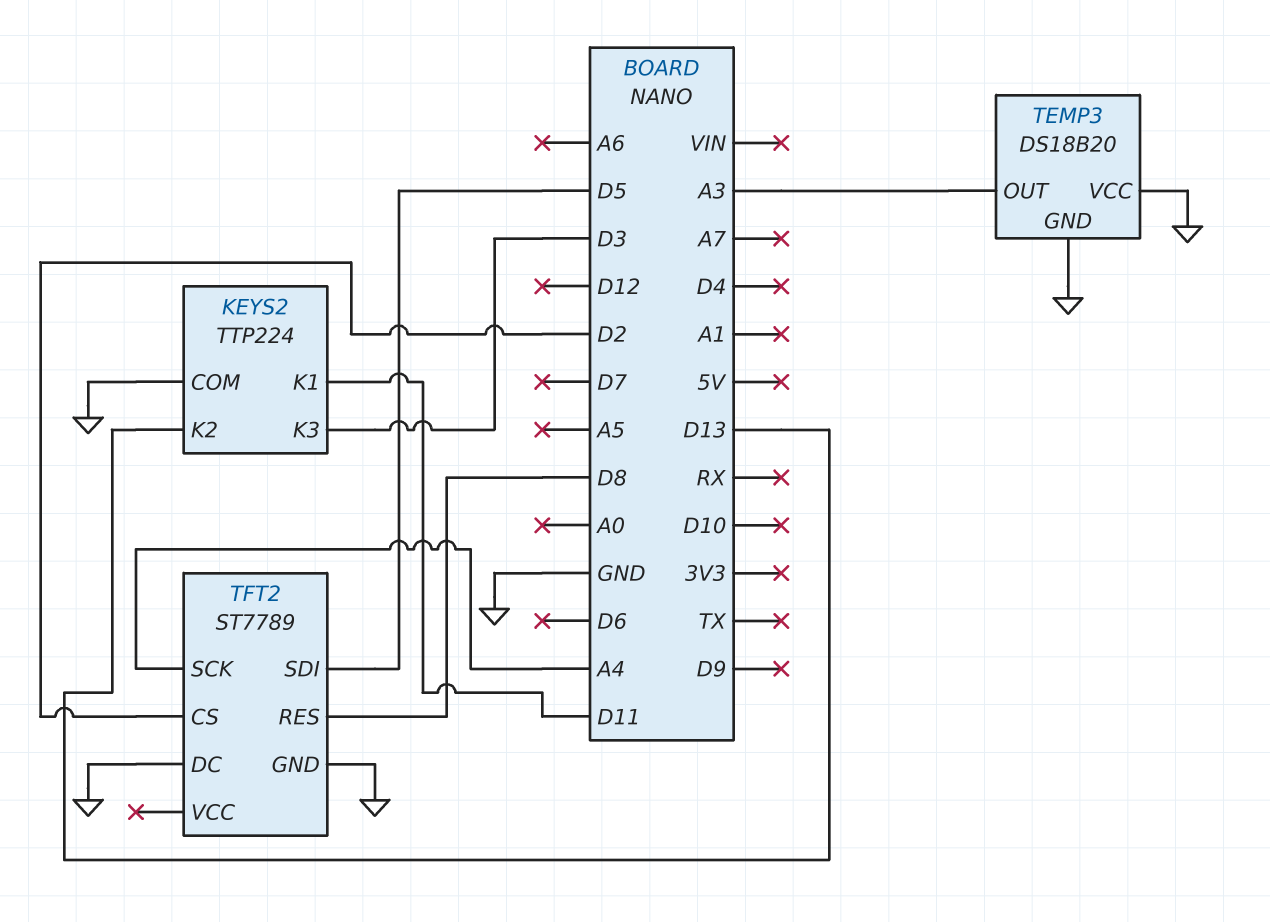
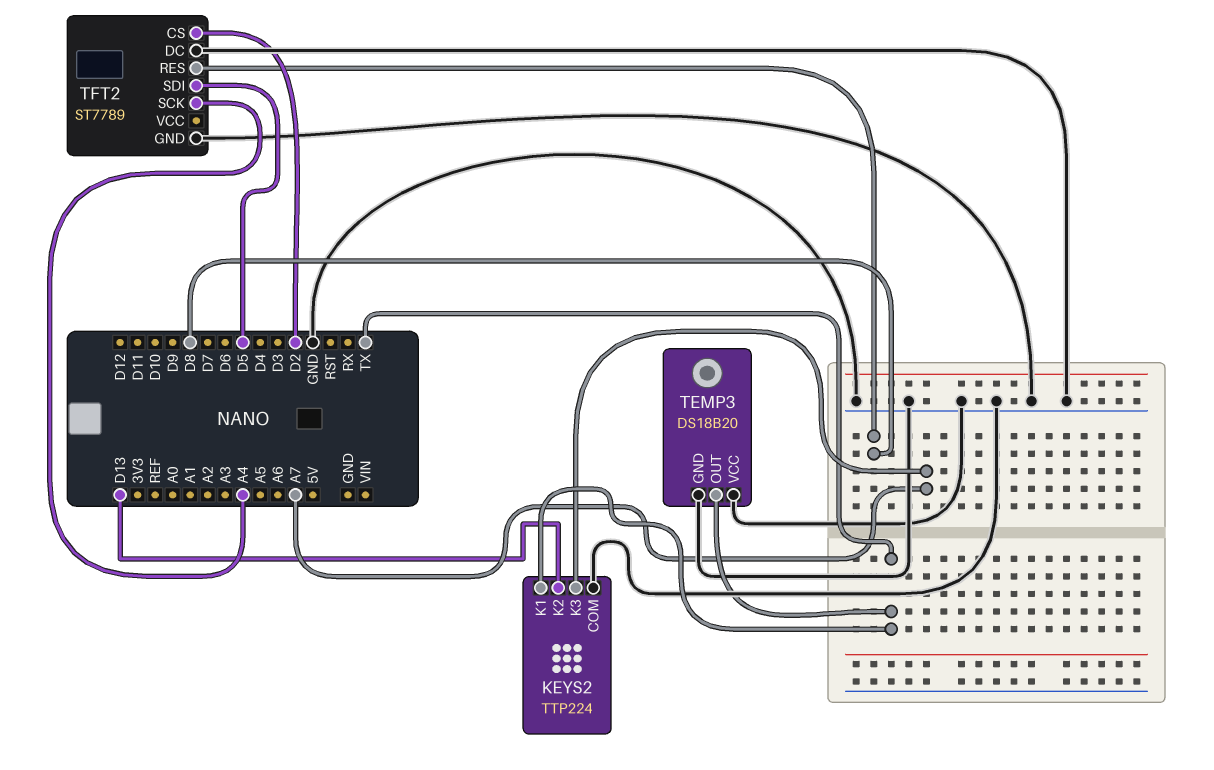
KEYS2 pin K1: D11 -> TX
KEYS2 pin K3: D3 -> A7
TEMP3 pin OUT: A3 -> TX

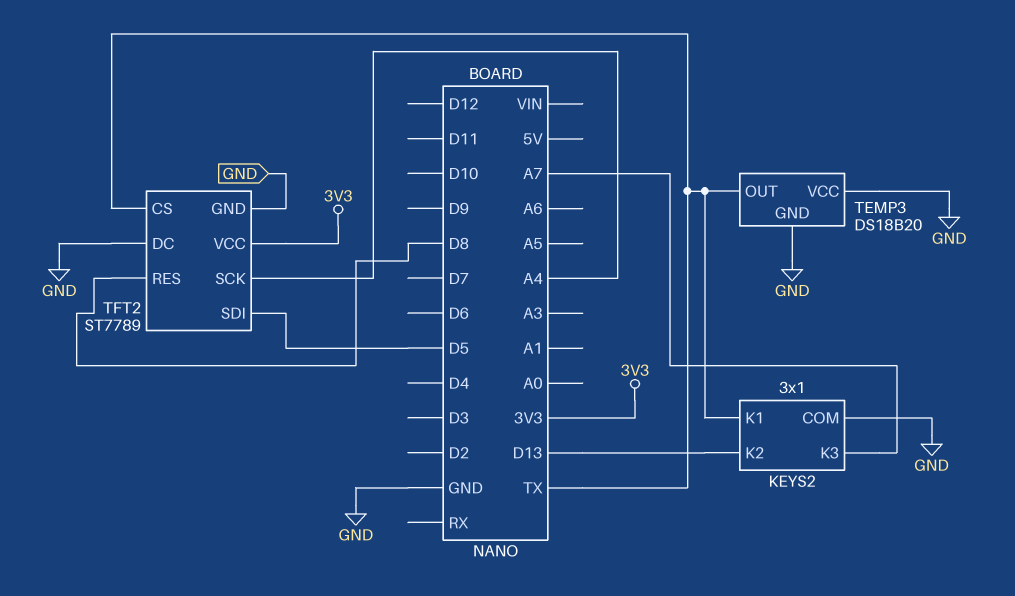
KEYS2: TTP224 -> 3x1
TFT2 pin CS: D2 -> TX
TFT2 pin VCC: none -> 3V3

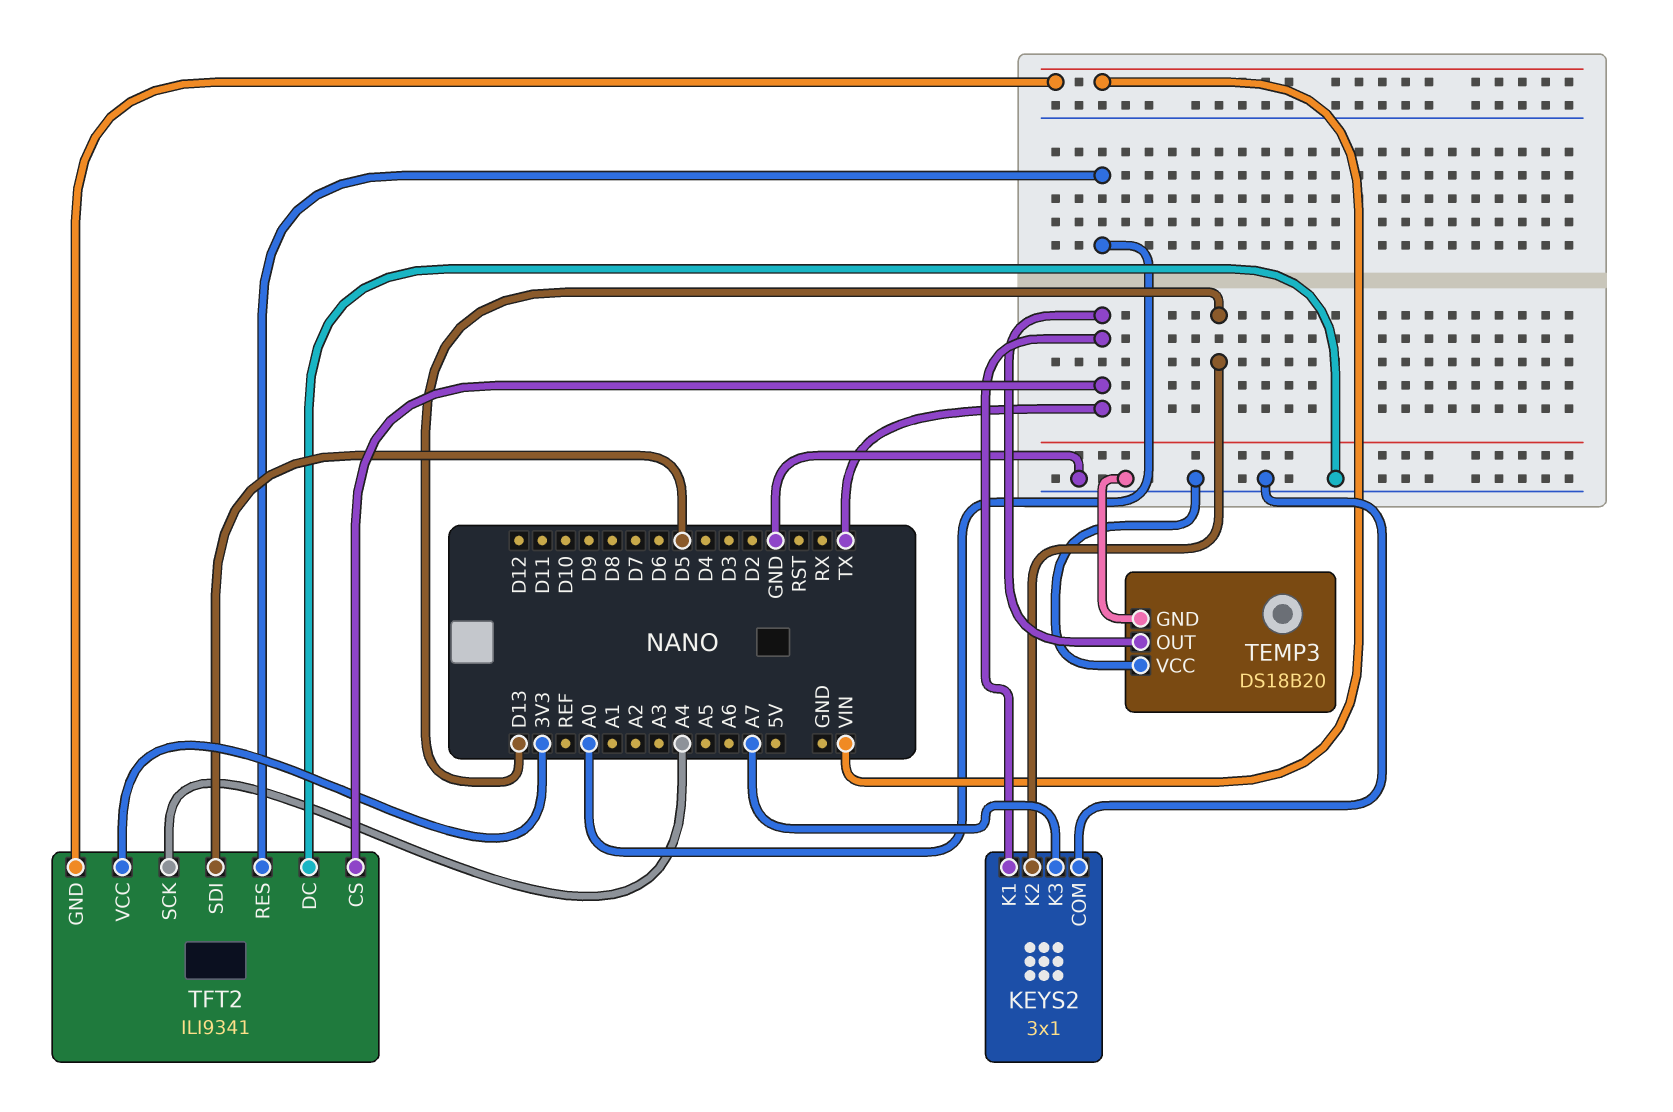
TFT2: ST7789 -> ILI9341
TFT2 pin GND: GND -> VIN
TFT2 pin RES: D8 -> A0

